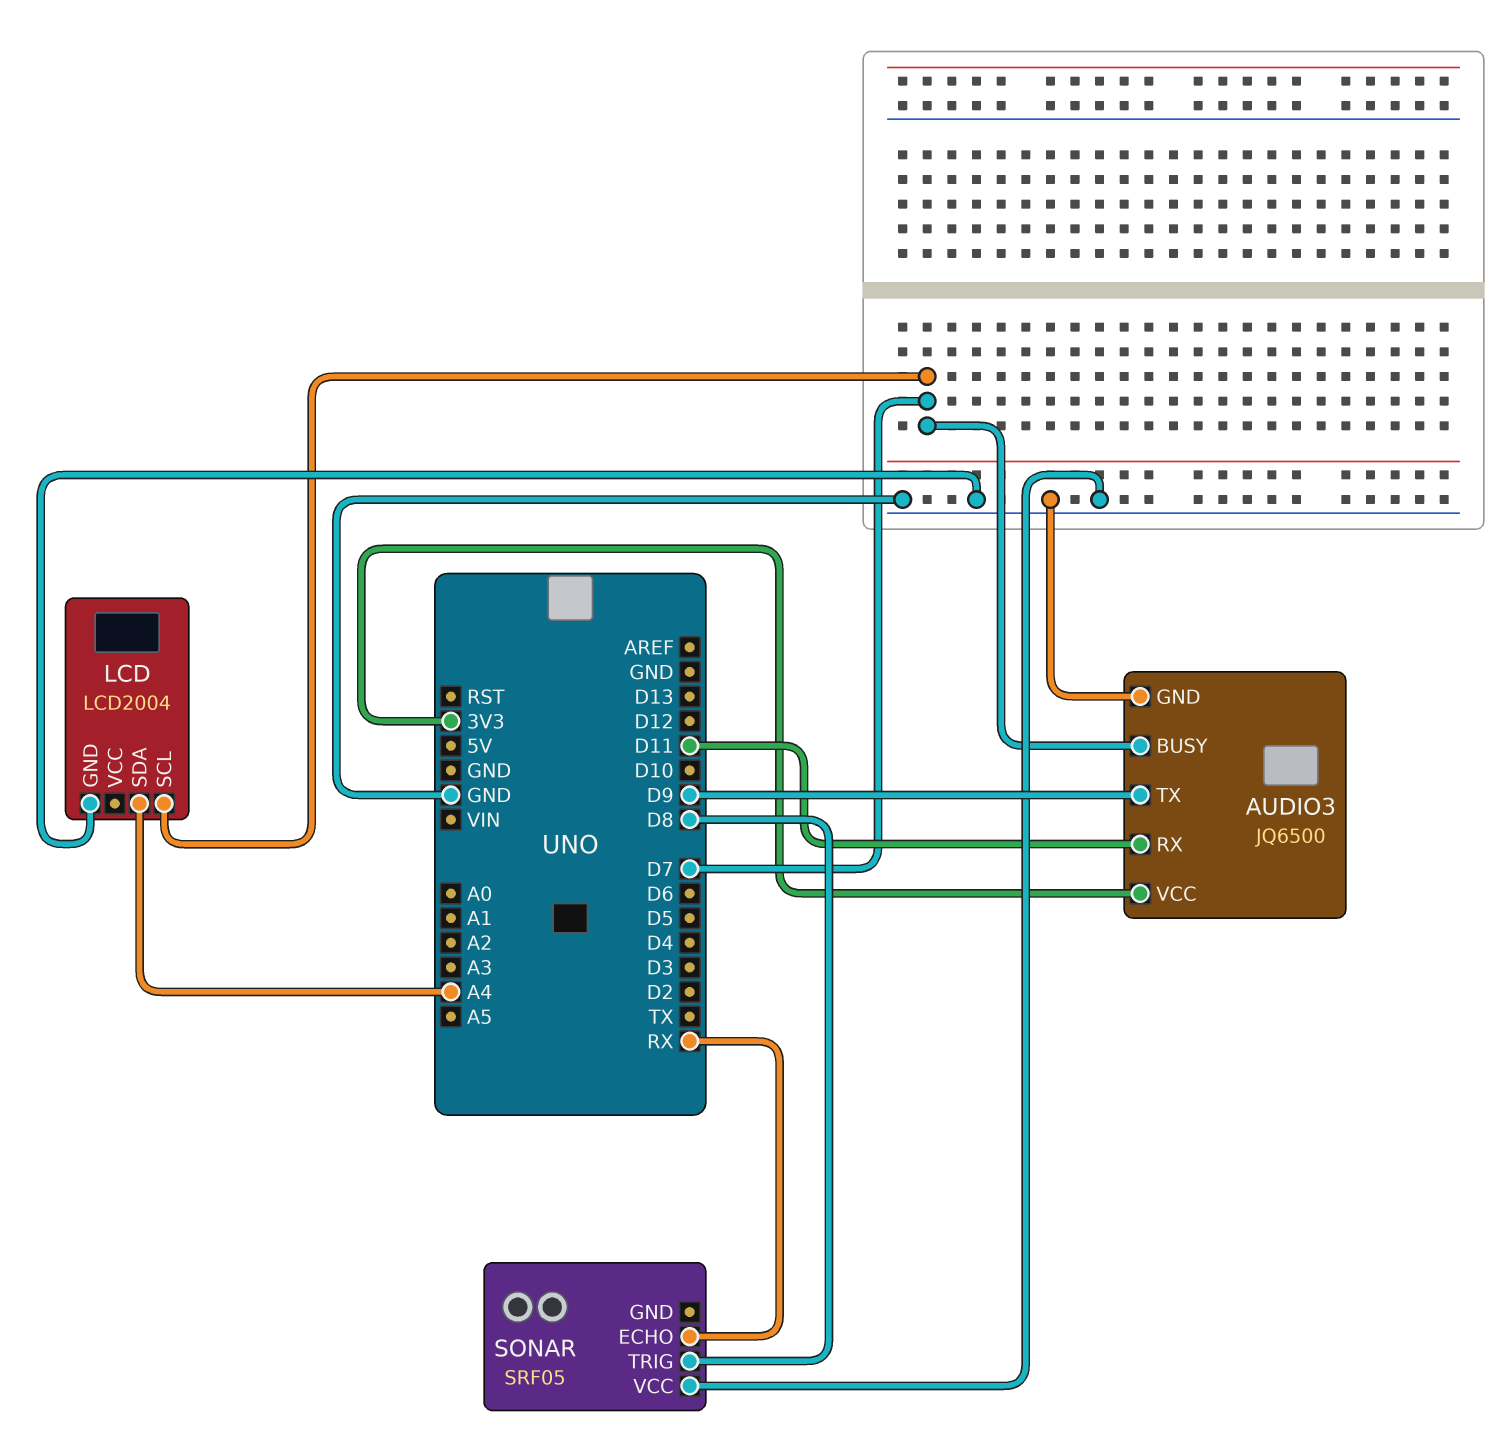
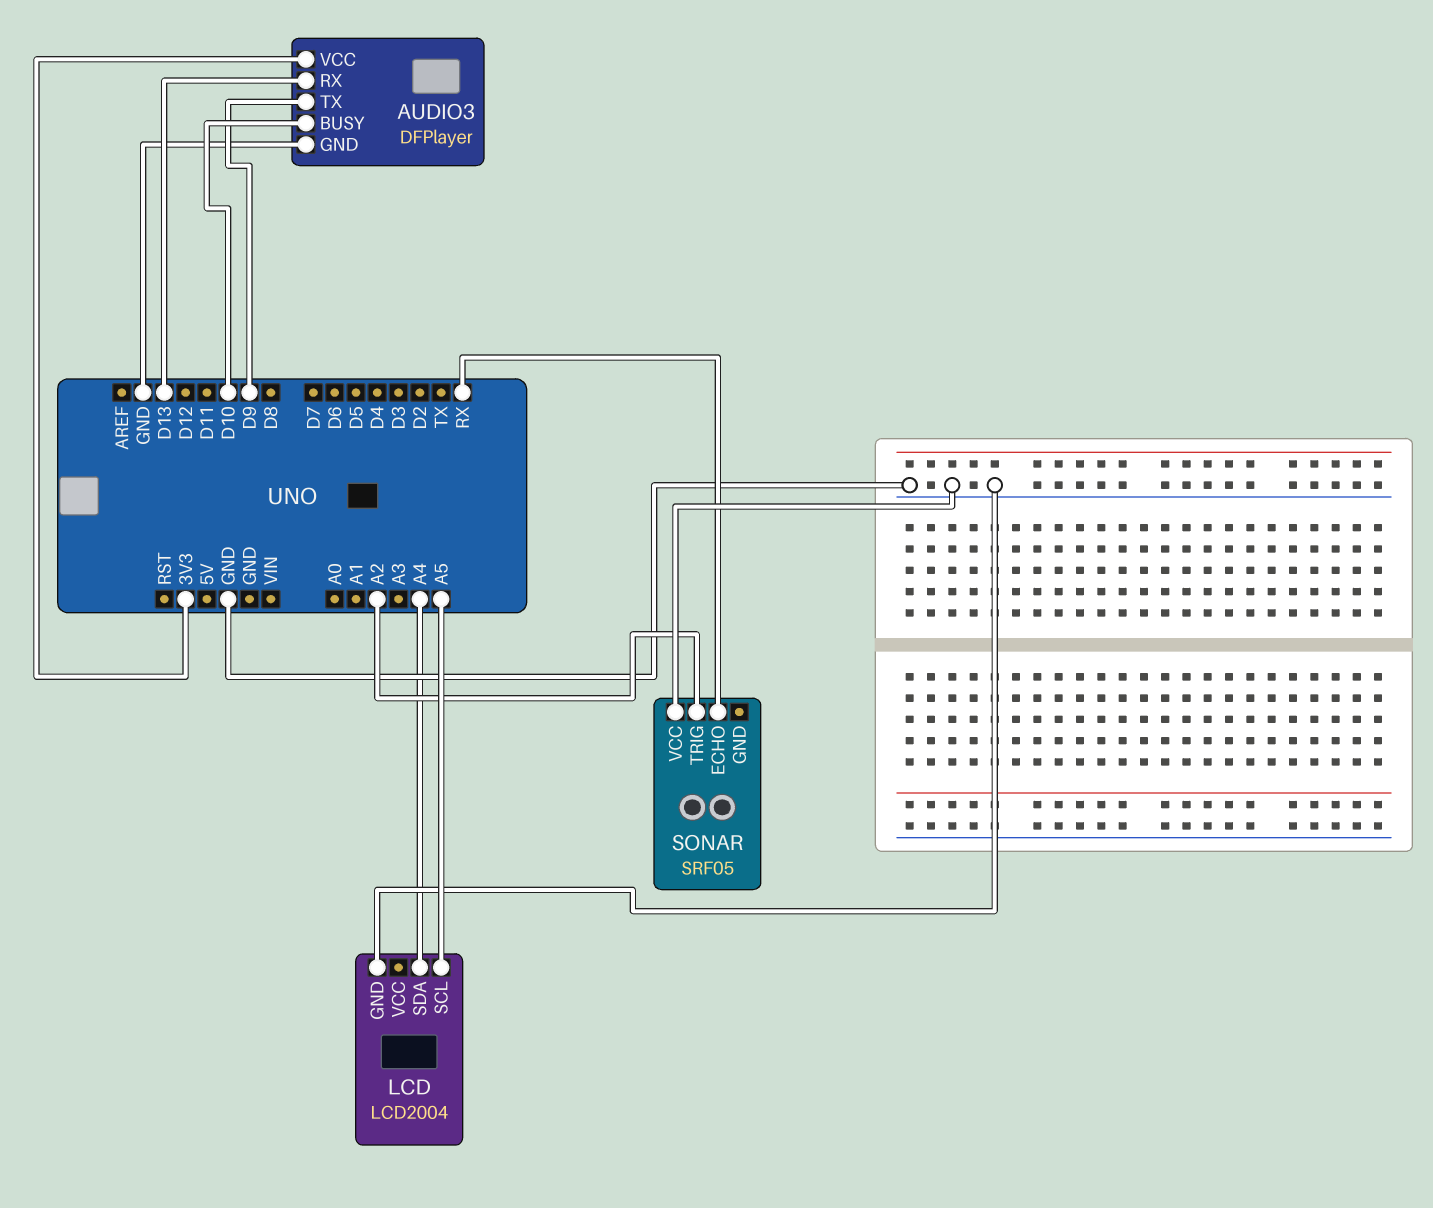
AUDIO3: JQ6500 -> DFPlayer
AUDIO3 pin BUSY: D7 -> D10
AUDIO3 pin RX: D11 -> D13
LCD pin SCL: D7 -> A5
SONAR pin TRIG: D8 -> A2

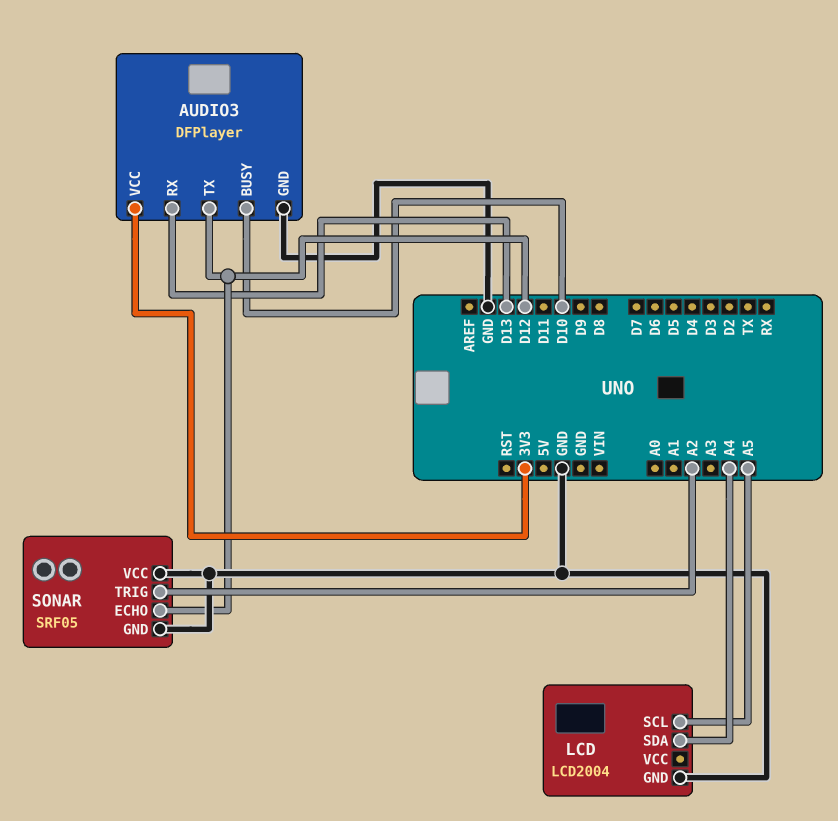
AUDIO3 pin TX: D9 -> D12
SONAR pin ECHO: RX -> D12
SONAR pin GND: none -> GND

